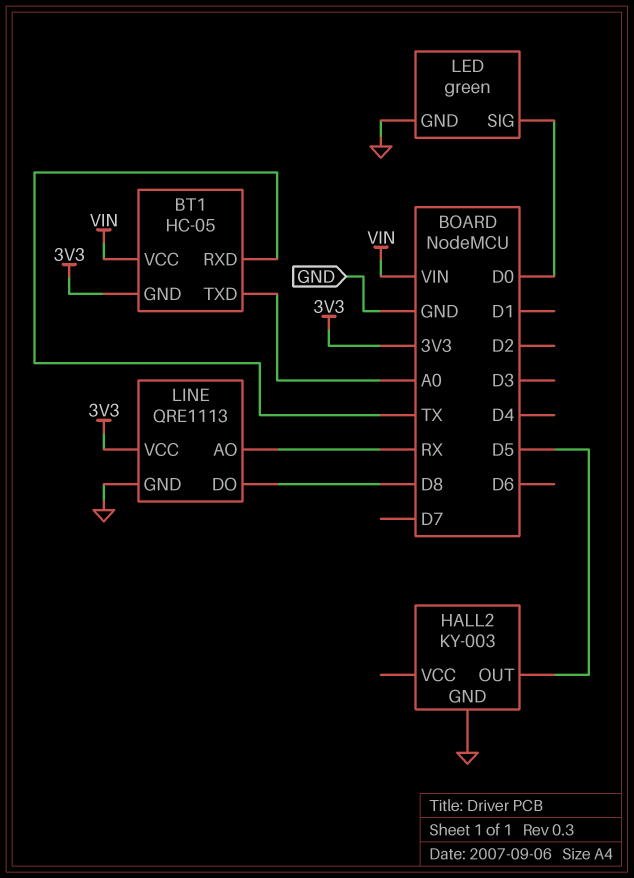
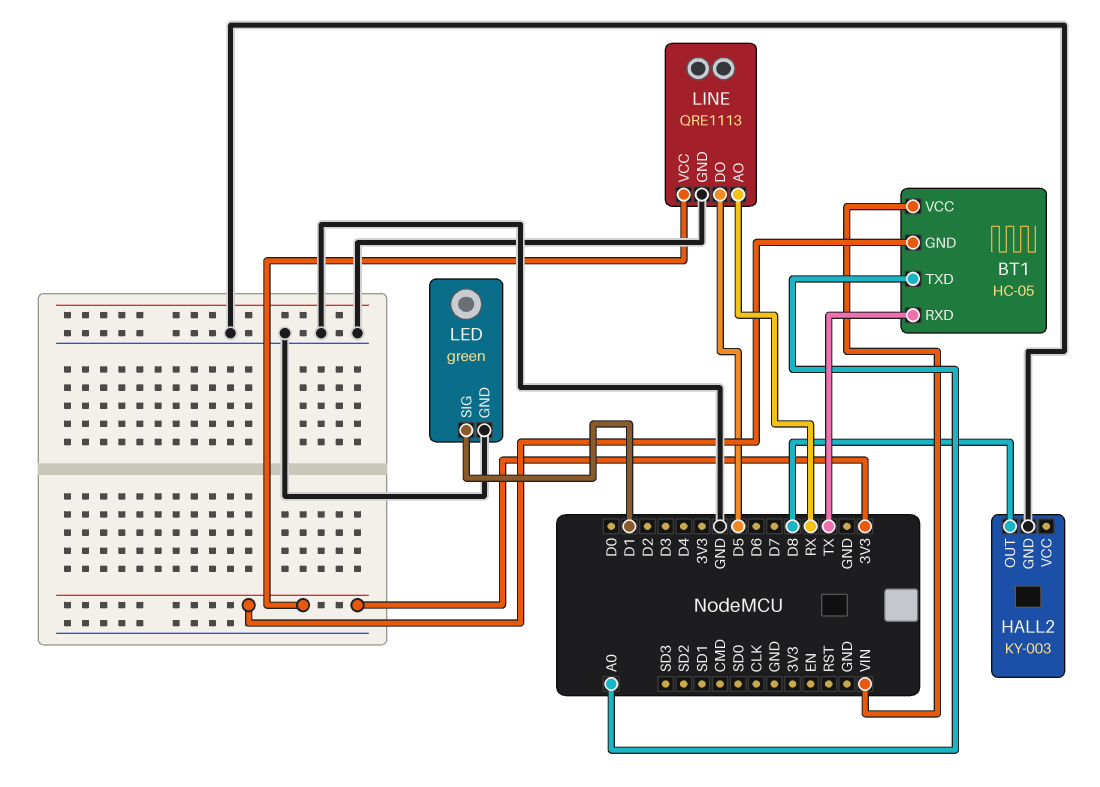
HALL2 pin OUT: D5 -> D8
LED pin SIG: D0 -> D1
LINE pin DO: D8 -> D5

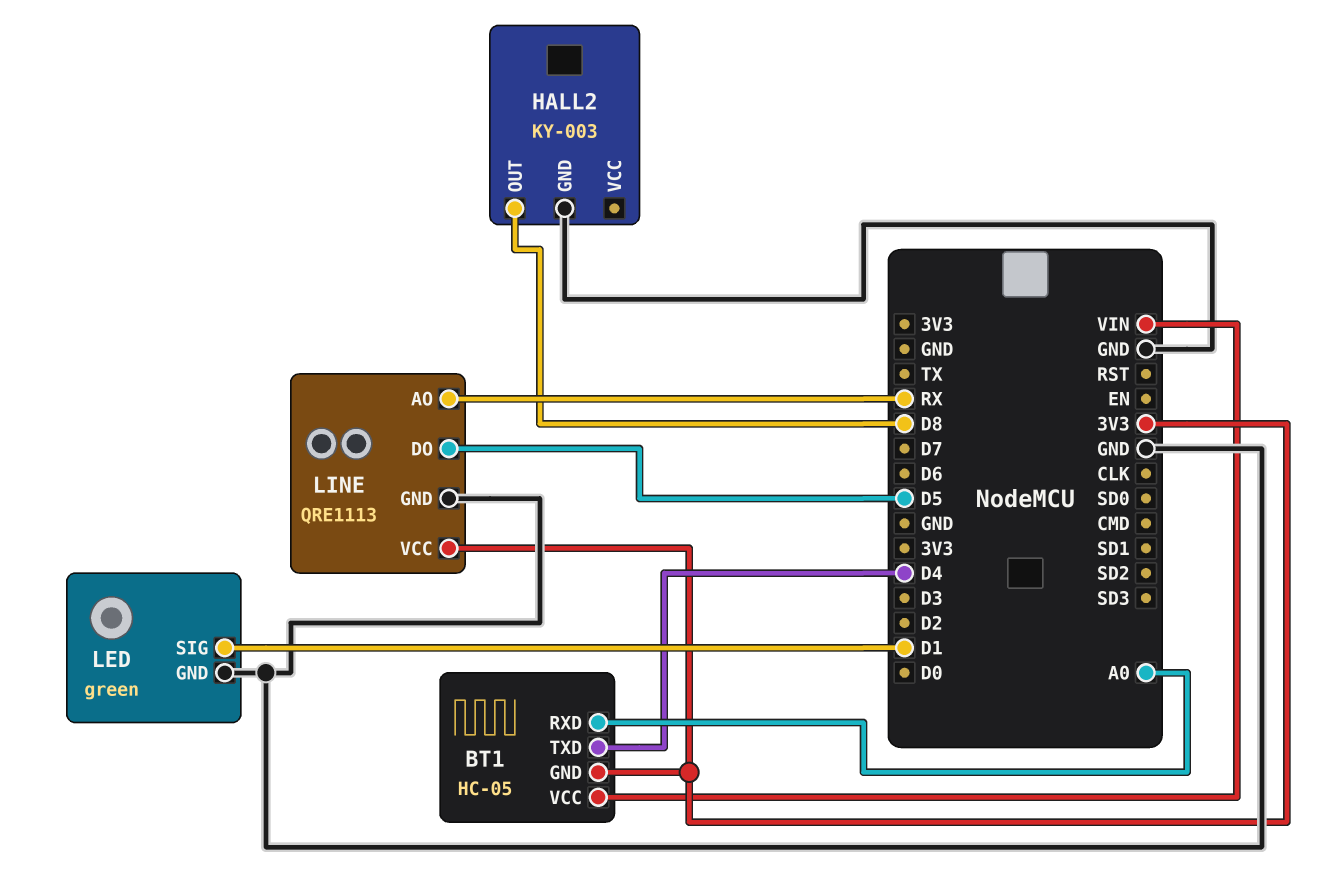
BT1 pin RXD: TX -> A0
BT1 pin TXD: A0 -> D4

